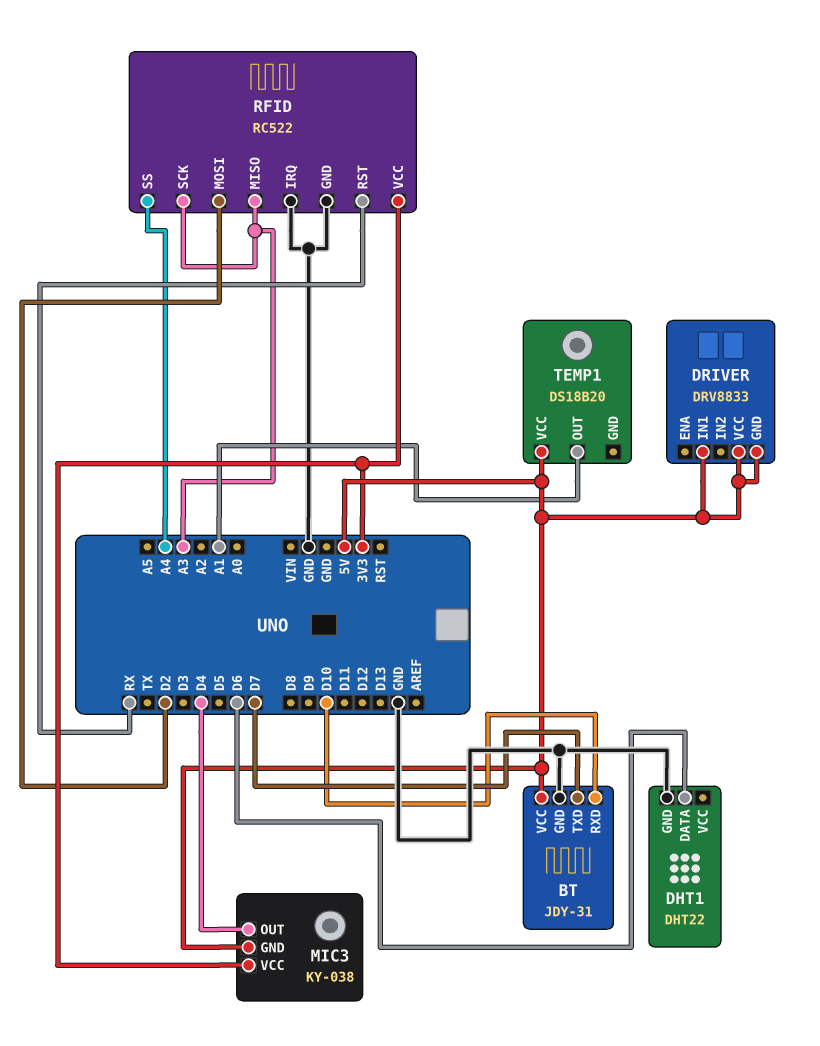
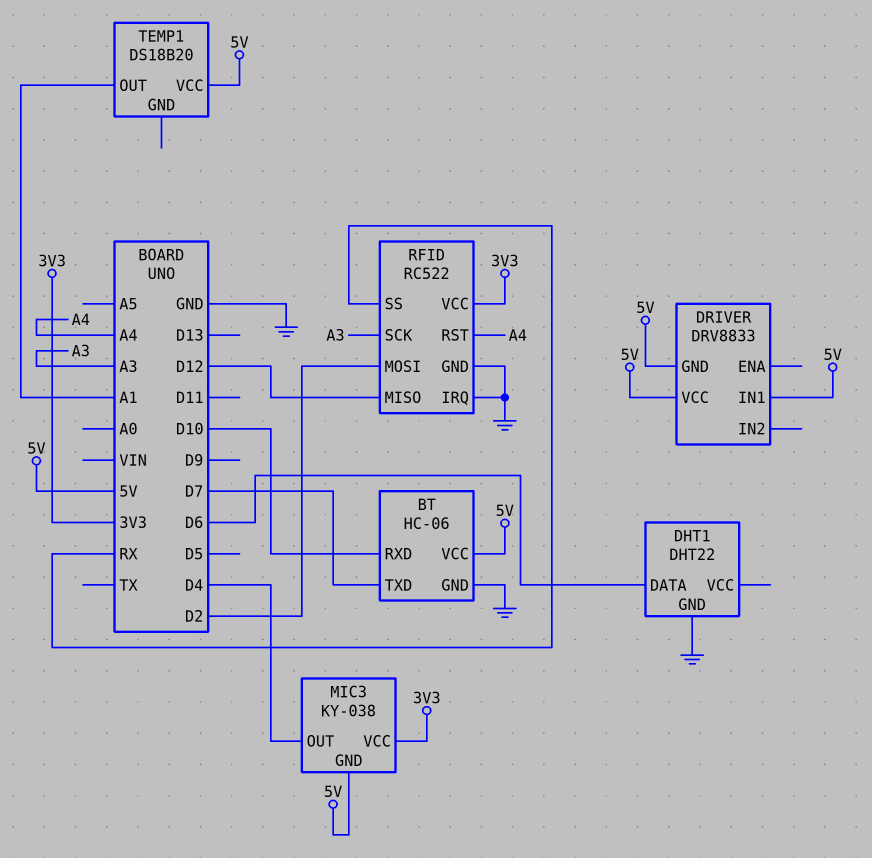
BT: JDY-31 -> HC-06
RFID pin MISO: A3 -> D12
RFID pin RST: RX -> A4
RFID pin SS: A4 -> RX

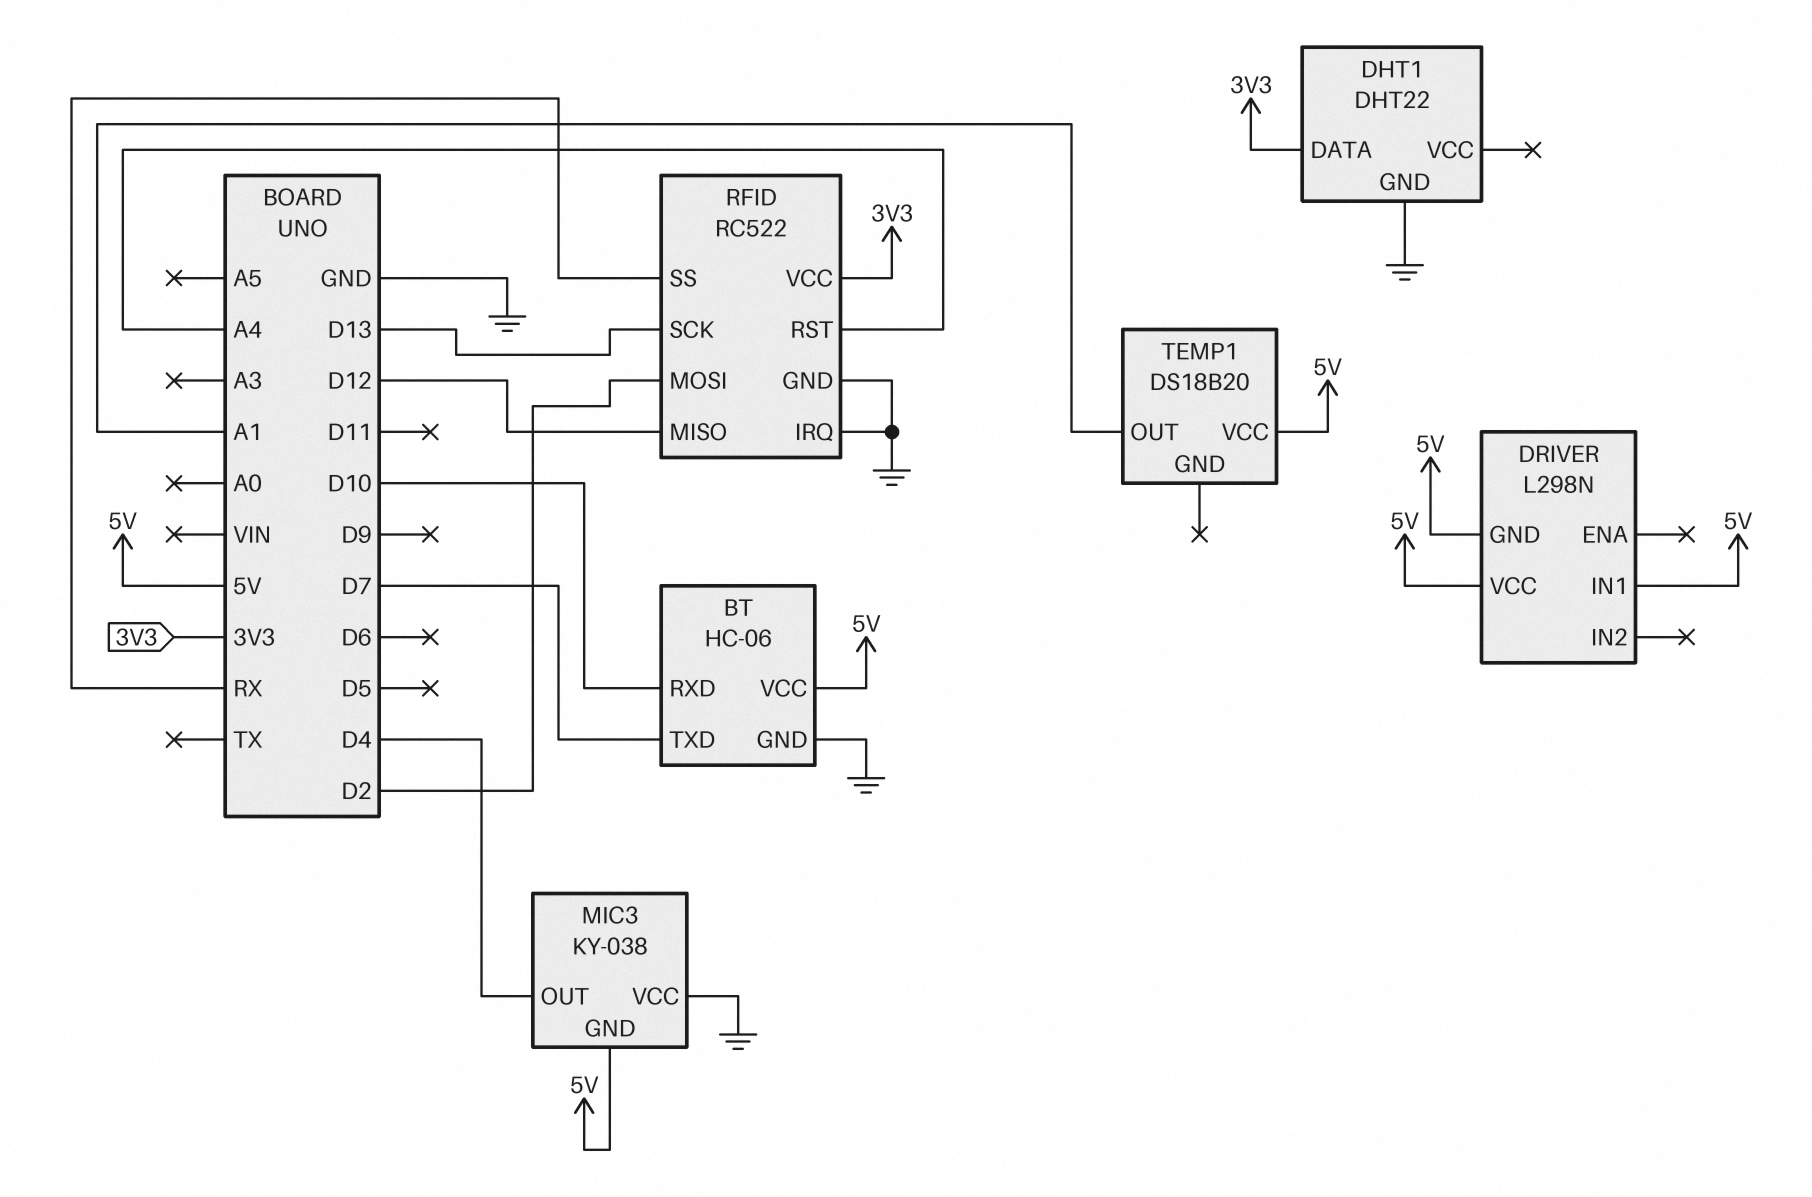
DHT1 pin DATA: D6 -> 3V3
DRIVER: DRV8833 -> L298N
MIC3 pin VCC: 3V3 -> GND
RFID pin SCK: A3 -> D13

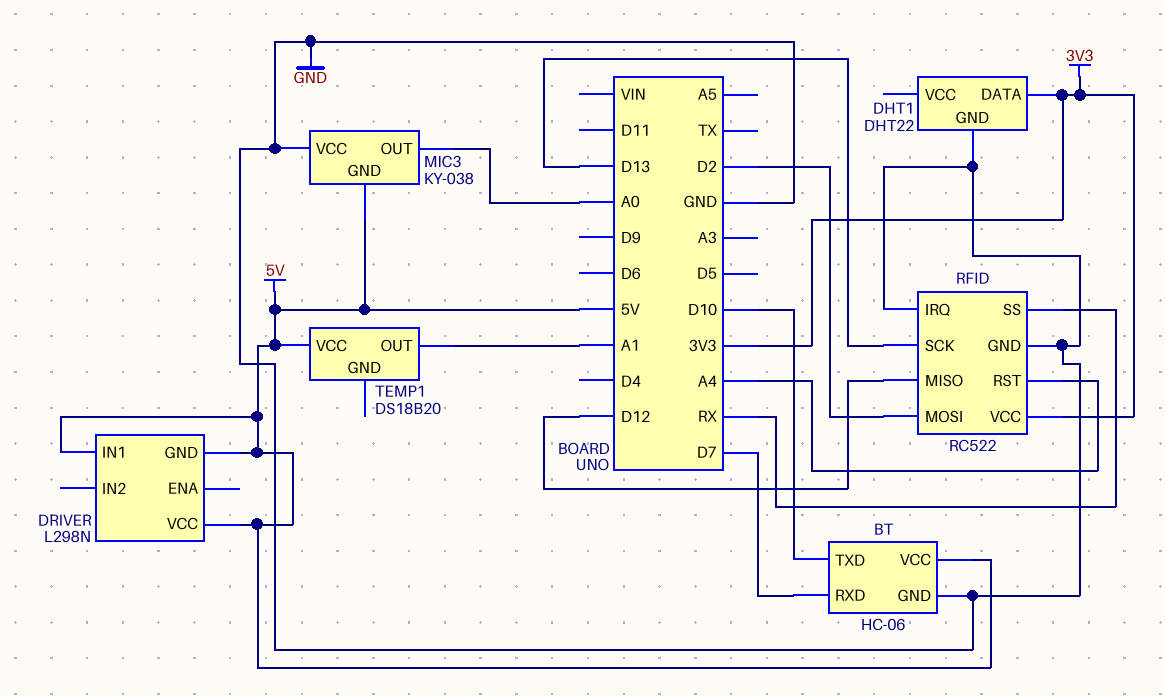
BT pin RXD: D10 -> D7
BT pin TXD: D7 -> D10
MIC3 pin OUT: D4 -> A0

